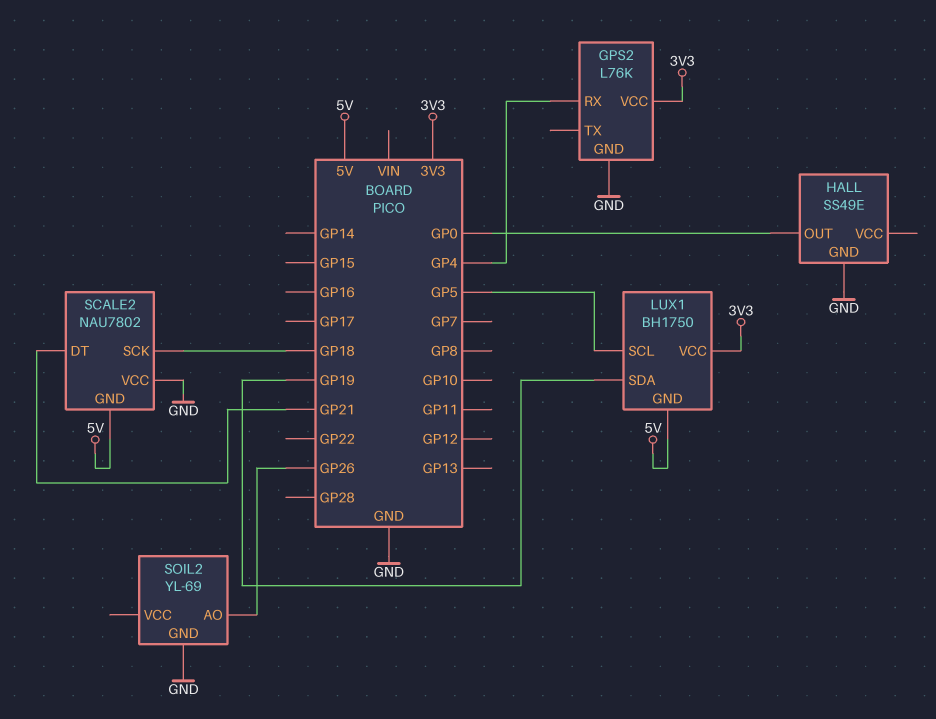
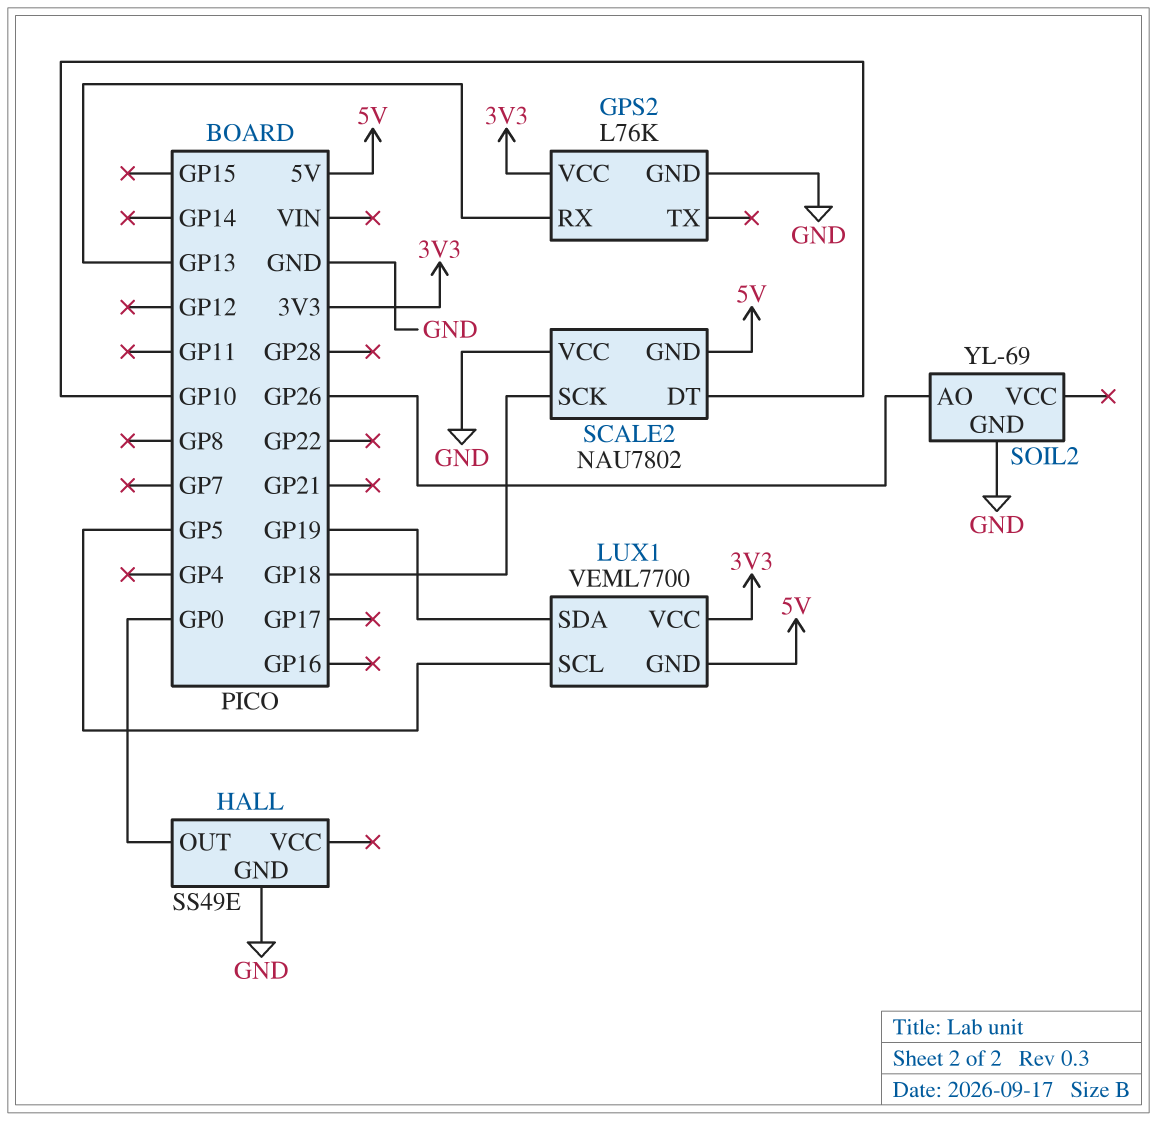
GPS2 pin RX: GP4 -> GP13
LUX1: BH1750 -> VEML7700
SCALE2 pin DT: GP21 -> GP10

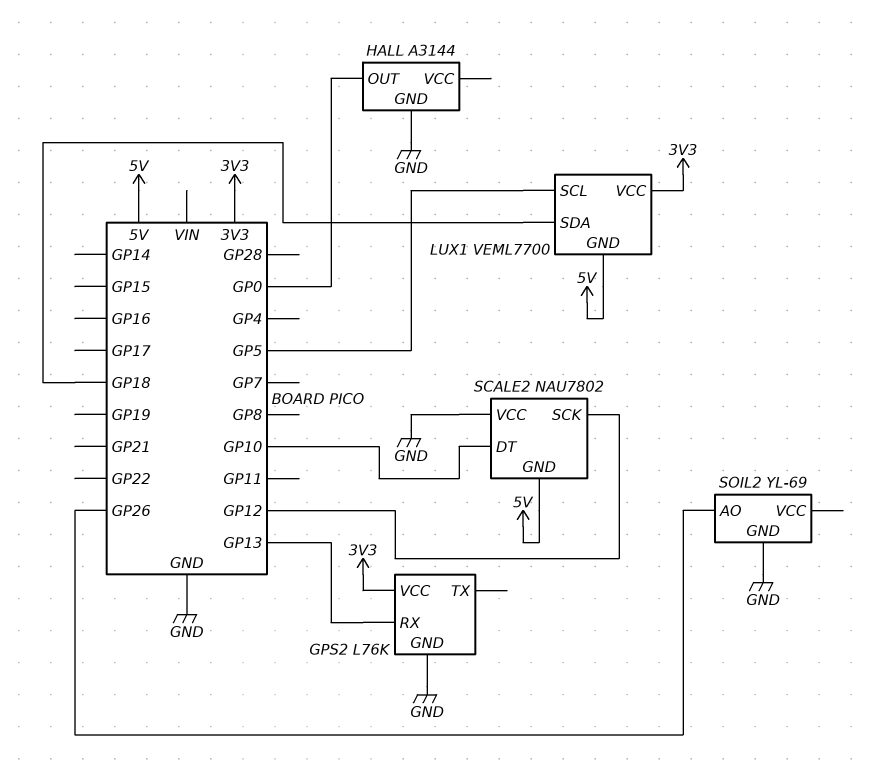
HALL: SS49E -> A3144
LUX1 pin SDA: GP19 -> GP18
SCALE2 pin SCK: GP18 -> GP12

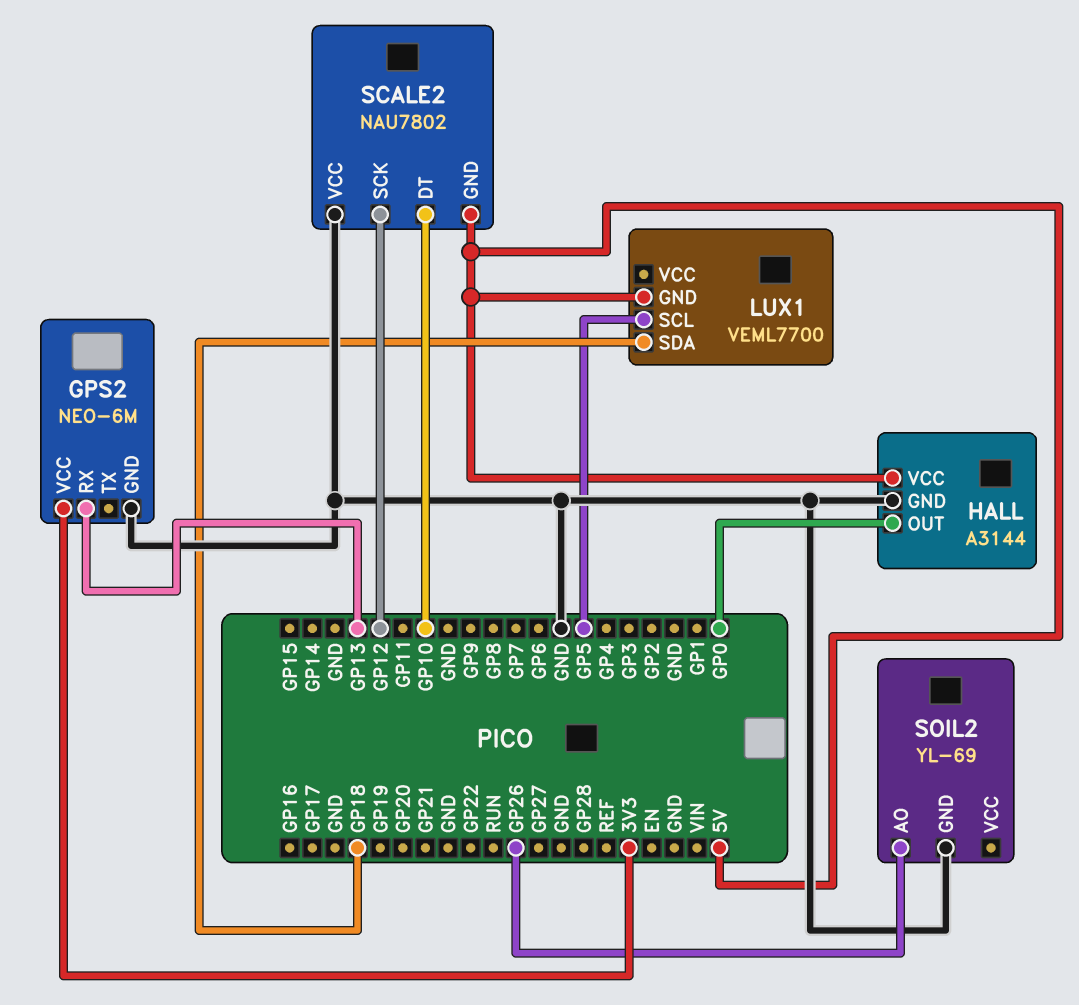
GPS2: L76K -> NEO-6M
HALL pin VCC: none -> 5V
LUX1 pin VCC: 3V3 -> none

